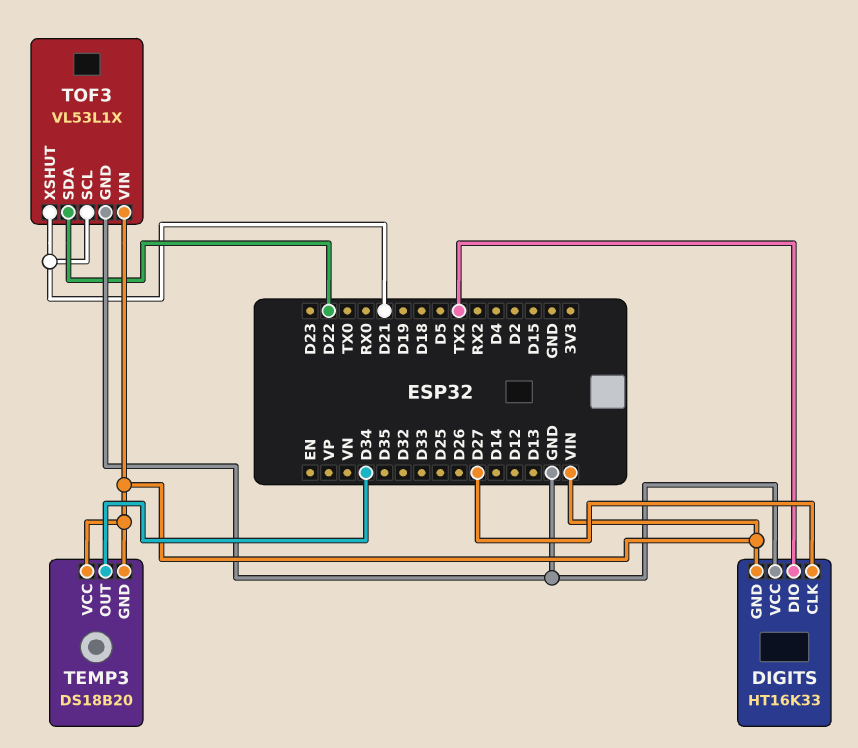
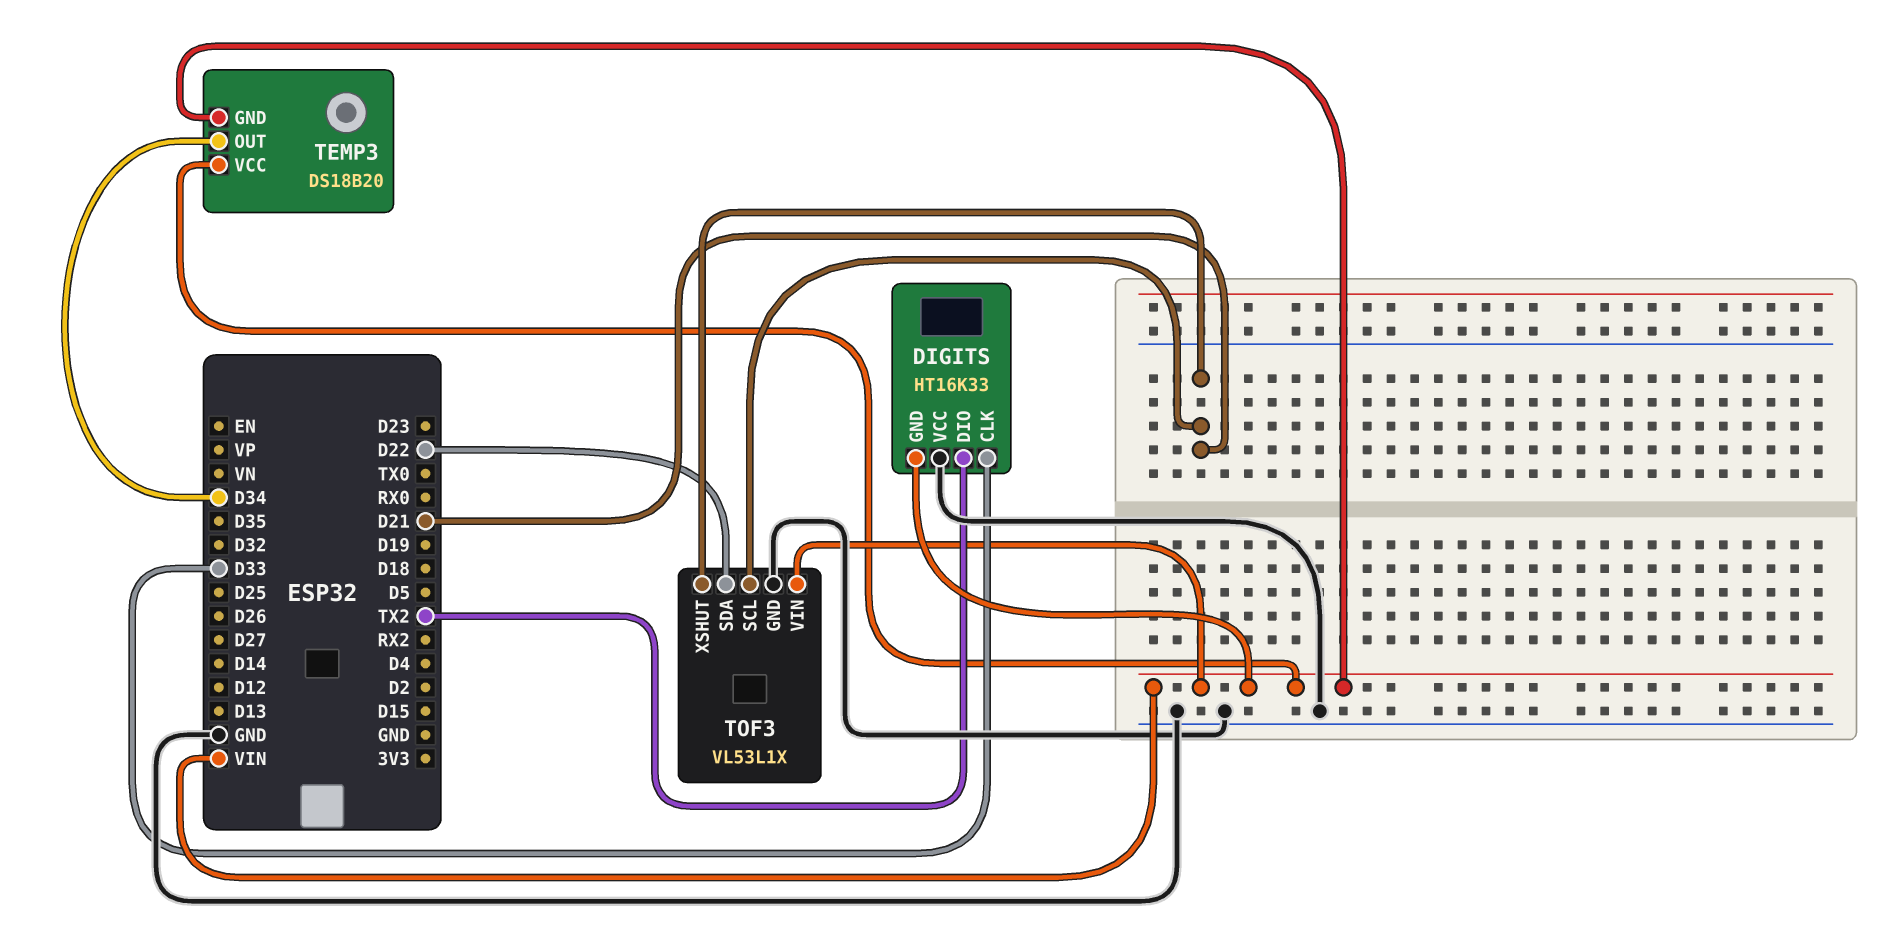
DIGITS pin CLK: D27 -> D33

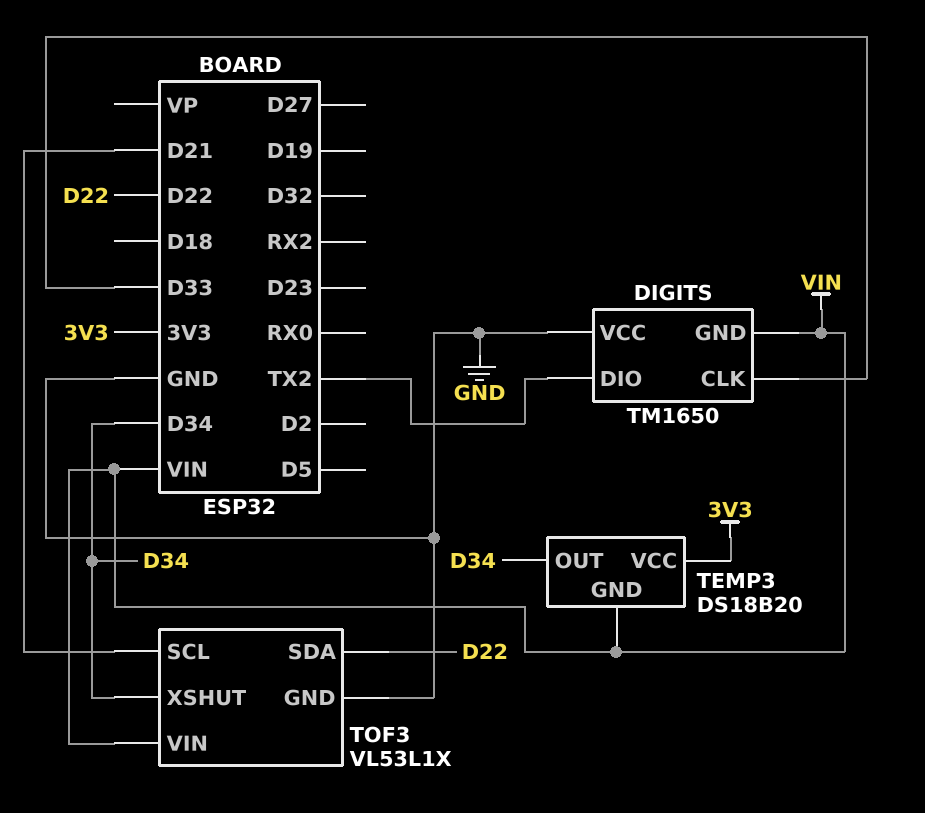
DIGITS: HT16K33 -> TM1650
TEMP3 pin VCC: VIN -> 3V3
TOF3 pin XSHUT: D21 -> D34

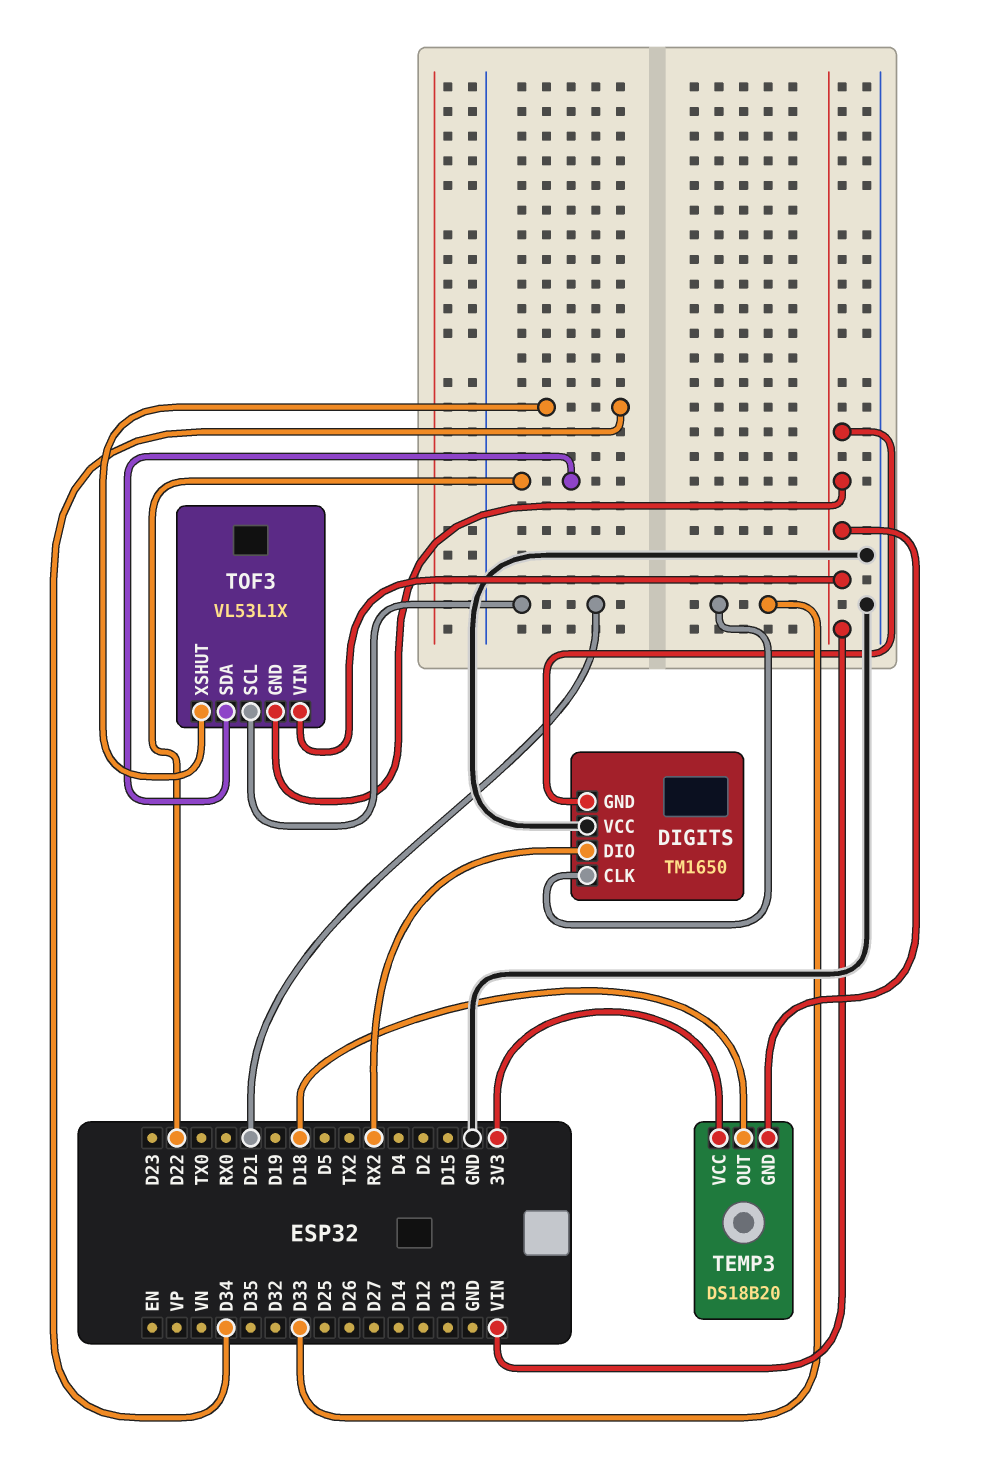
DIGITS pin DIO: TX2 -> RX2
TEMP3 pin OUT: D34 -> D18
TOF3 pin GND: GND -> VIN

